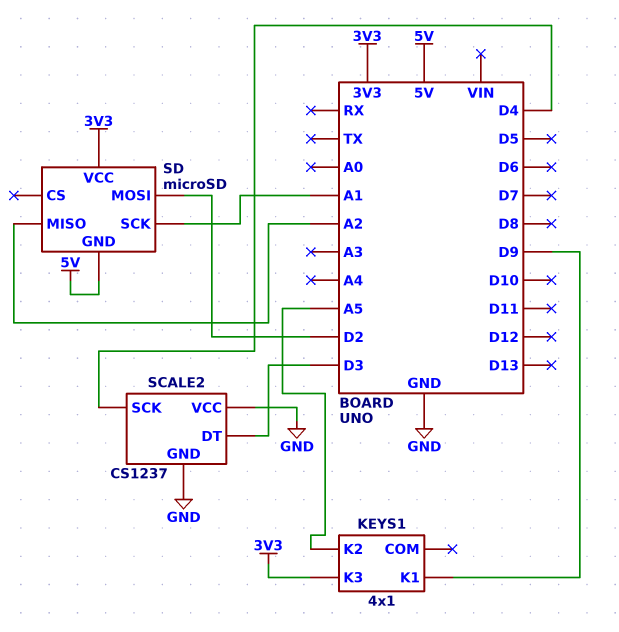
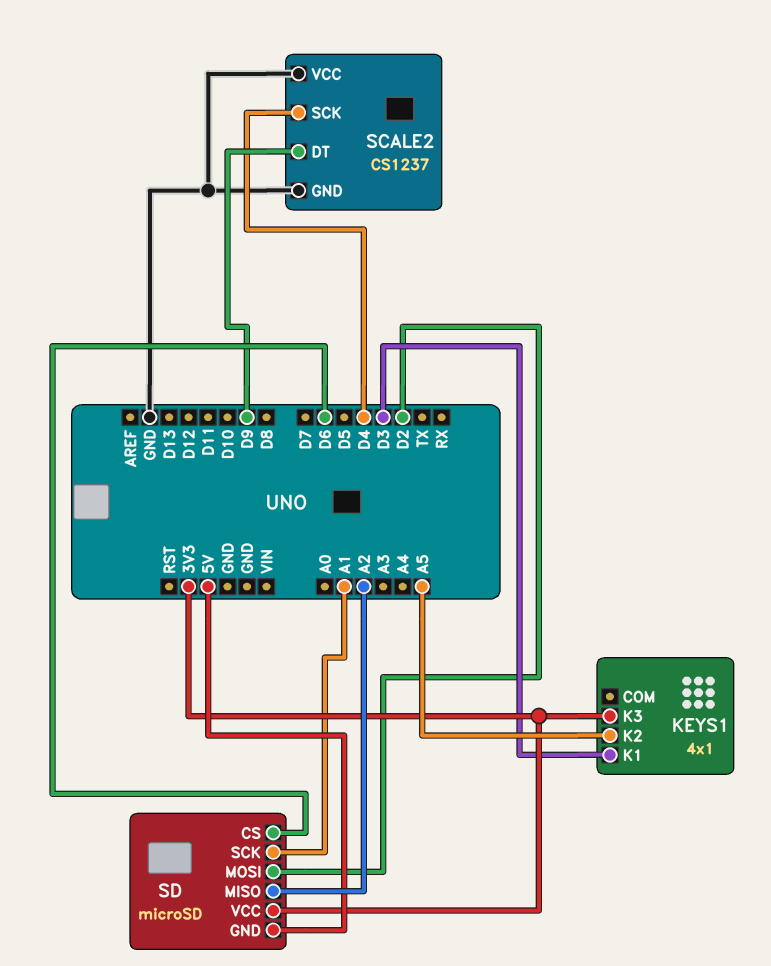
KEYS1 pin K1: D9 -> D3
SCALE2 pin DT: D3 -> D9
SD pin CS: none -> D6

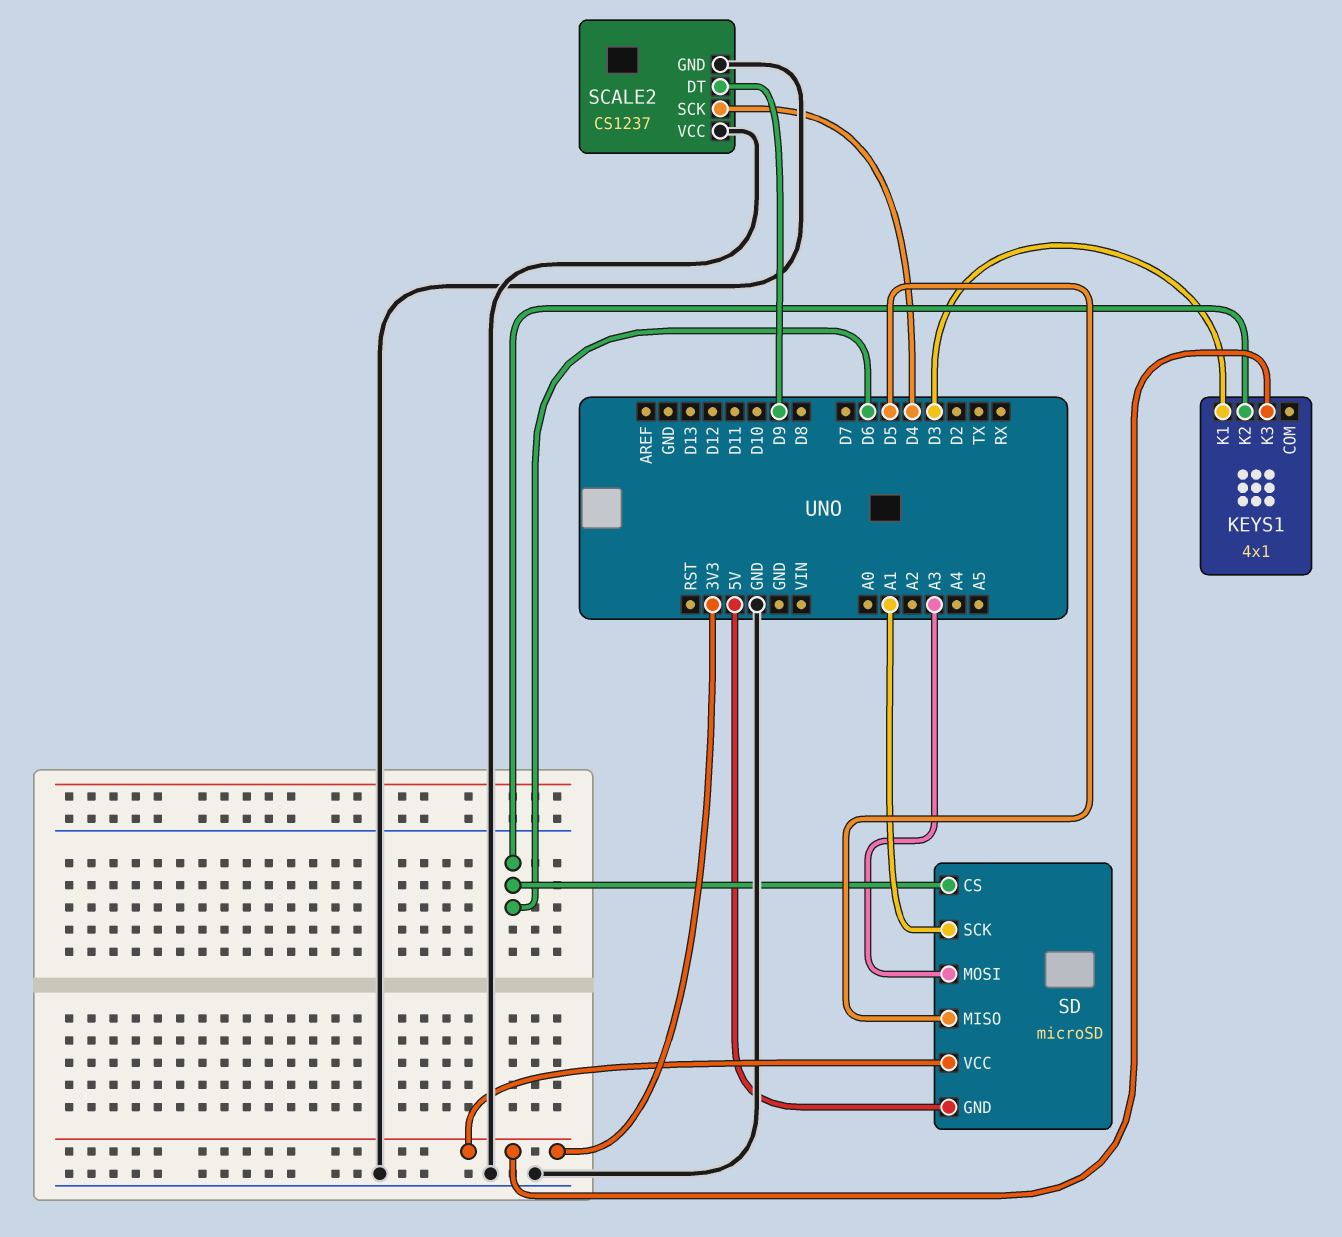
KEYS1 pin K2: A5 -> D6
SD pin MISO: A2 -> D5
SD pin MOSI: D2 -> A3

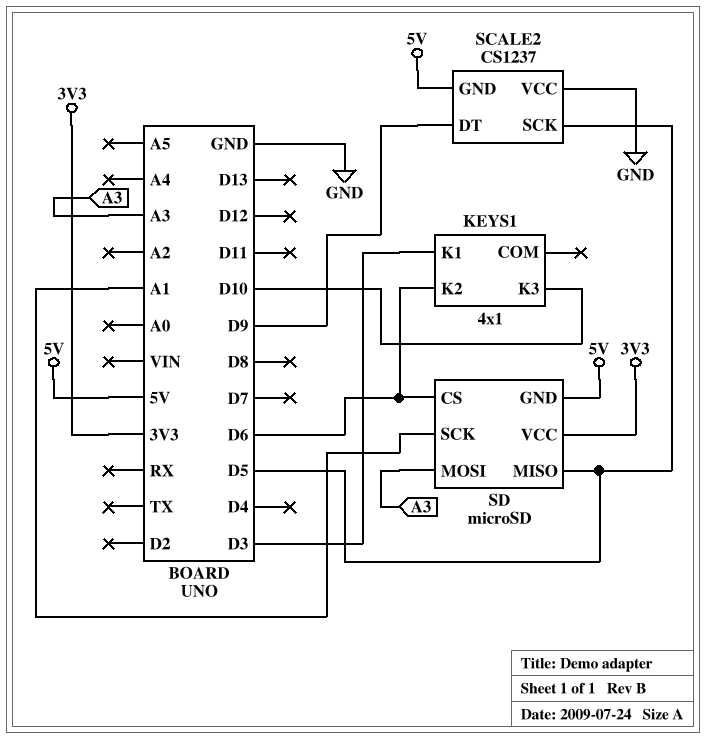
KEYS1 pin K3: 3V3 -> D10
SCALE2 pin GND: GND -> 5V
SCALE2 pin SCK: D4 -> D5

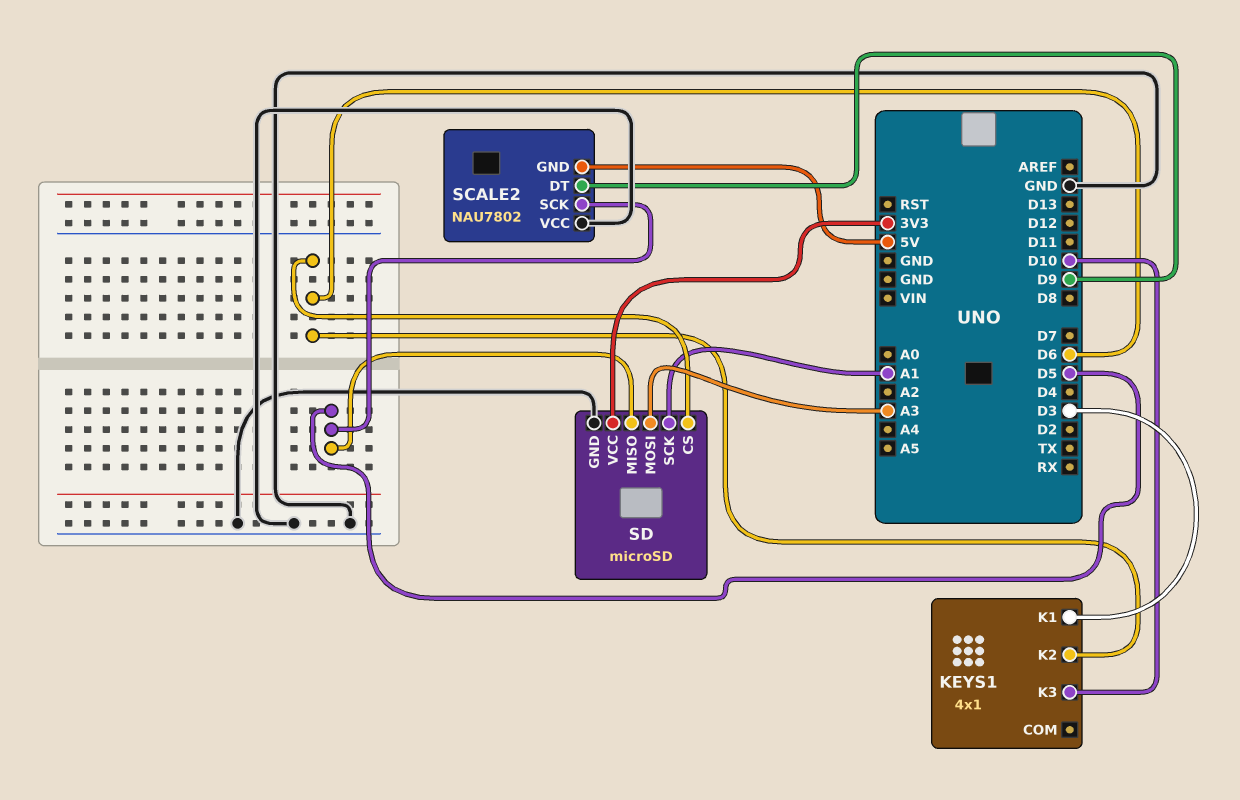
SCALE2: CS1237 -> NAU7802
SD pin GND: 5V -> GND

